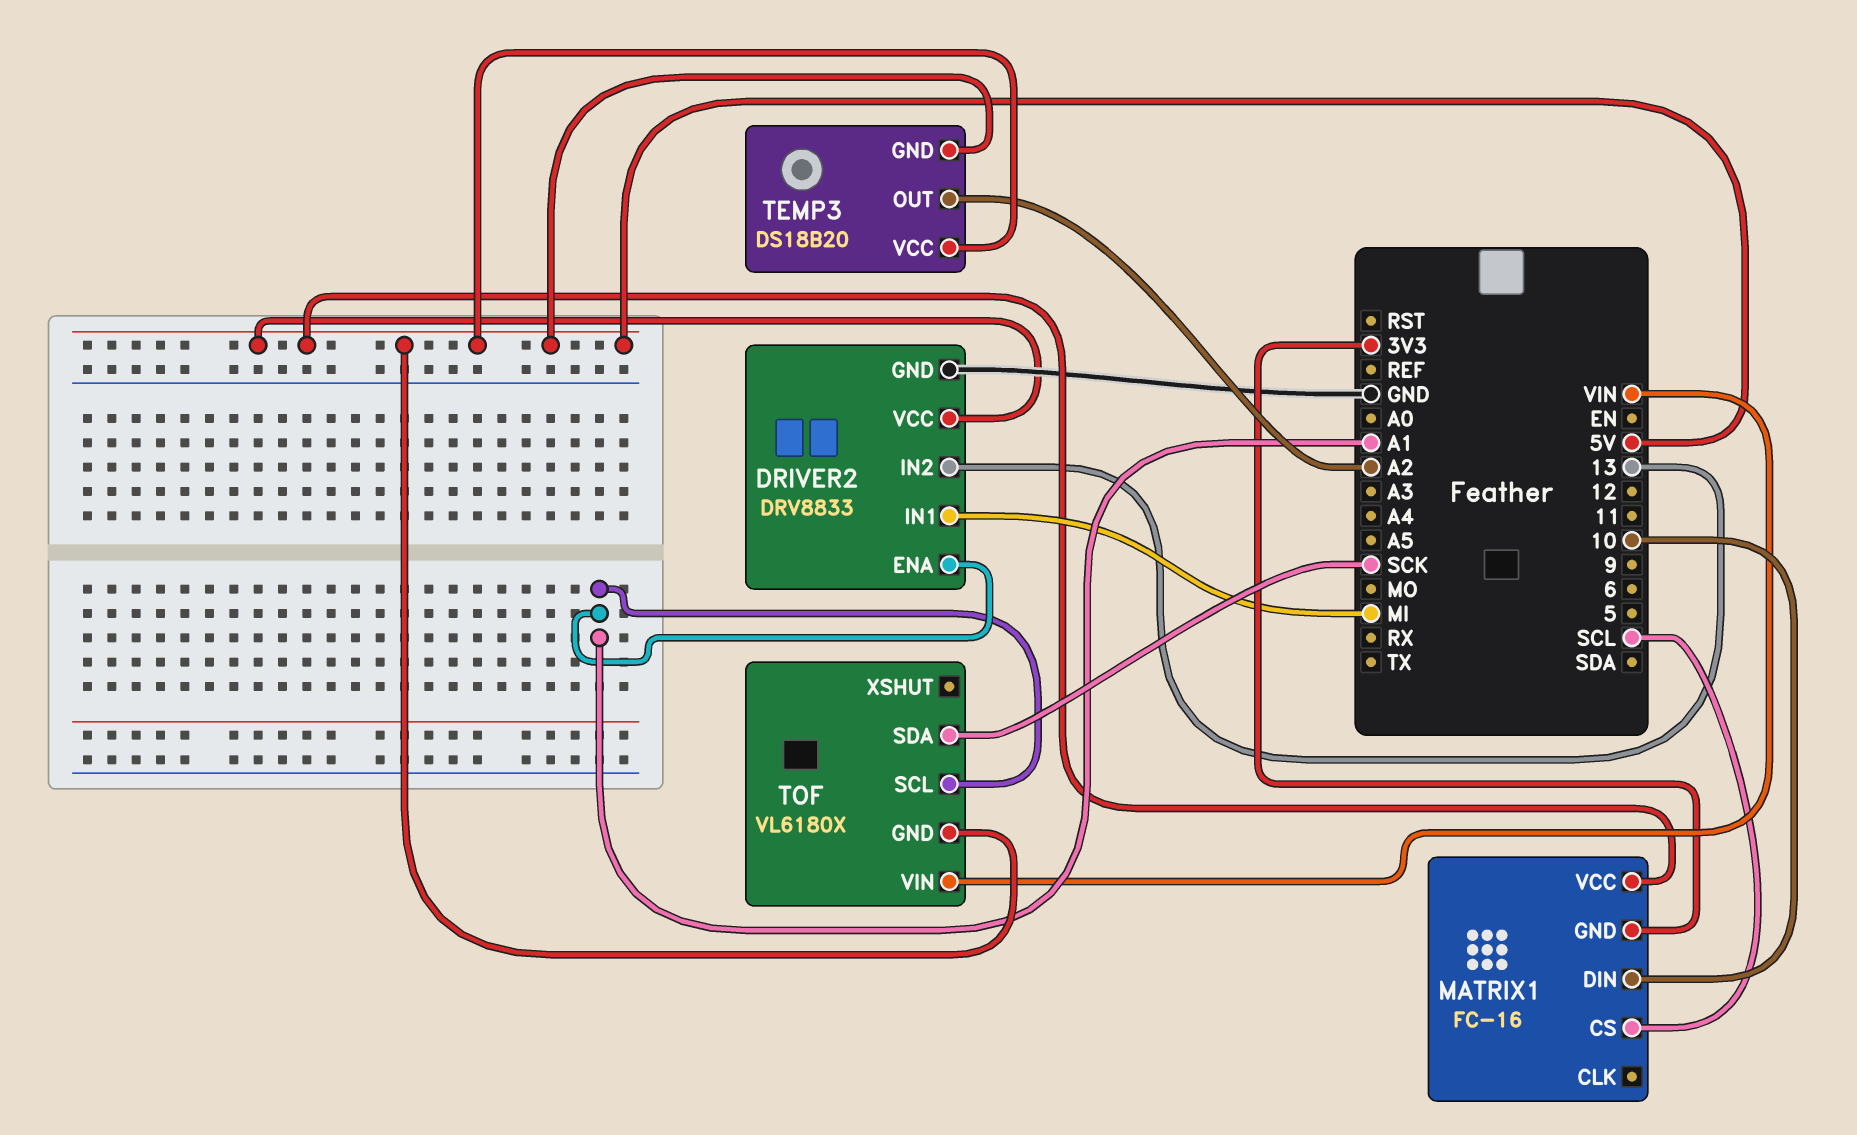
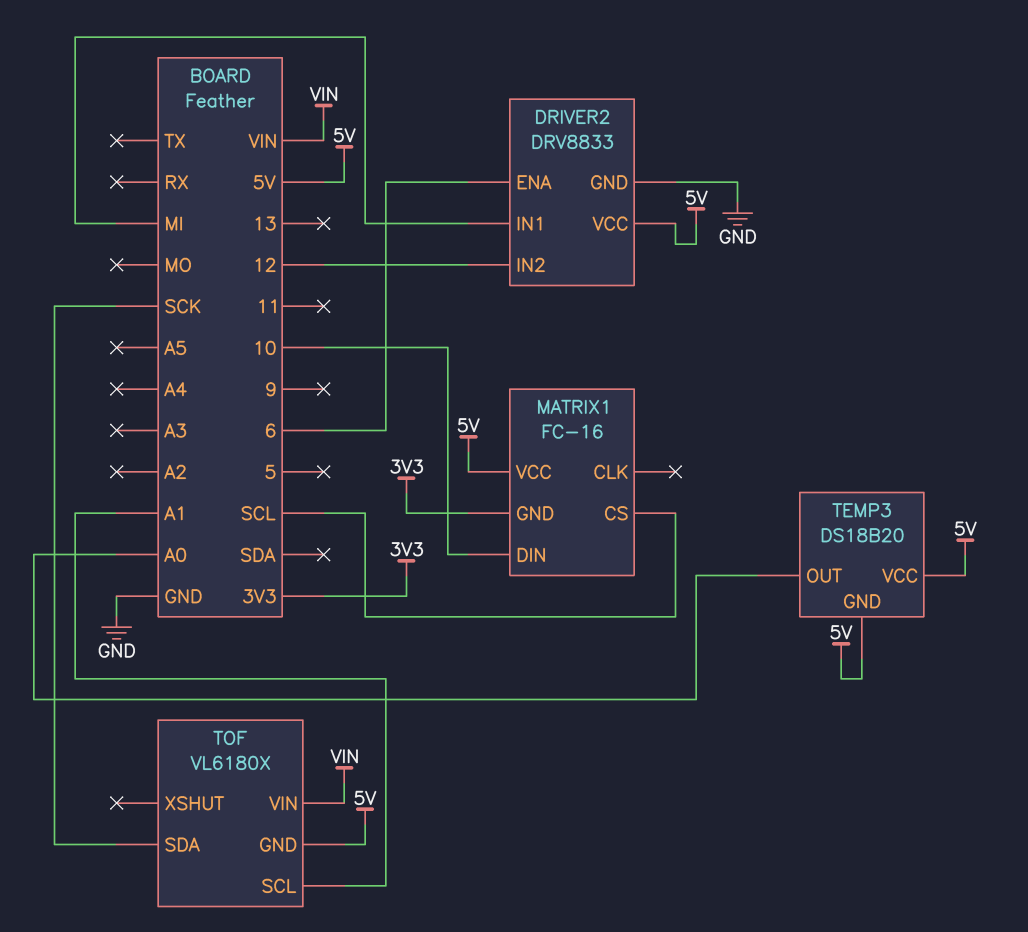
DRIVER2 pin ENA: A1 -> 6
DRIVER2 pin IN2: 13 -> 12
TEMP3 pin OUT: A2 -> A0

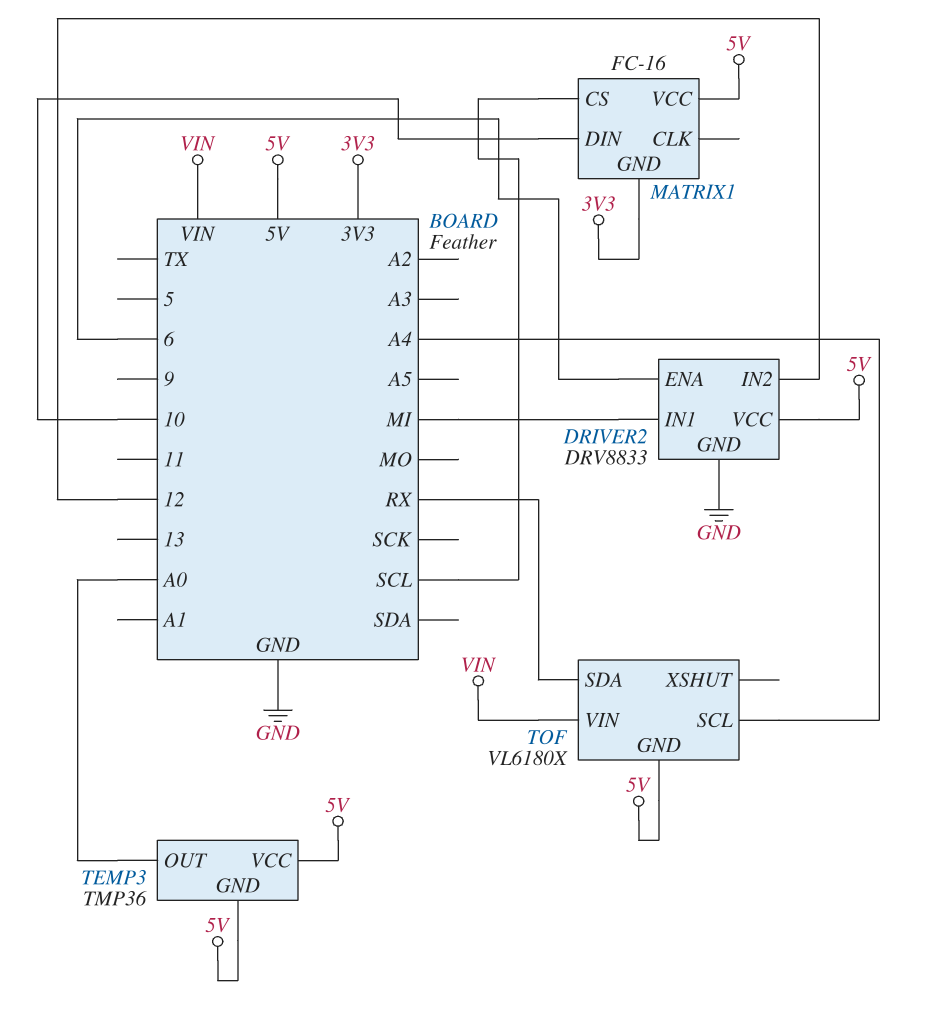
TEMP3: DS18B20 -> TMP36
TOF pin SCL: A1 -> A4
TOF pin SDA: SCK -> RX

